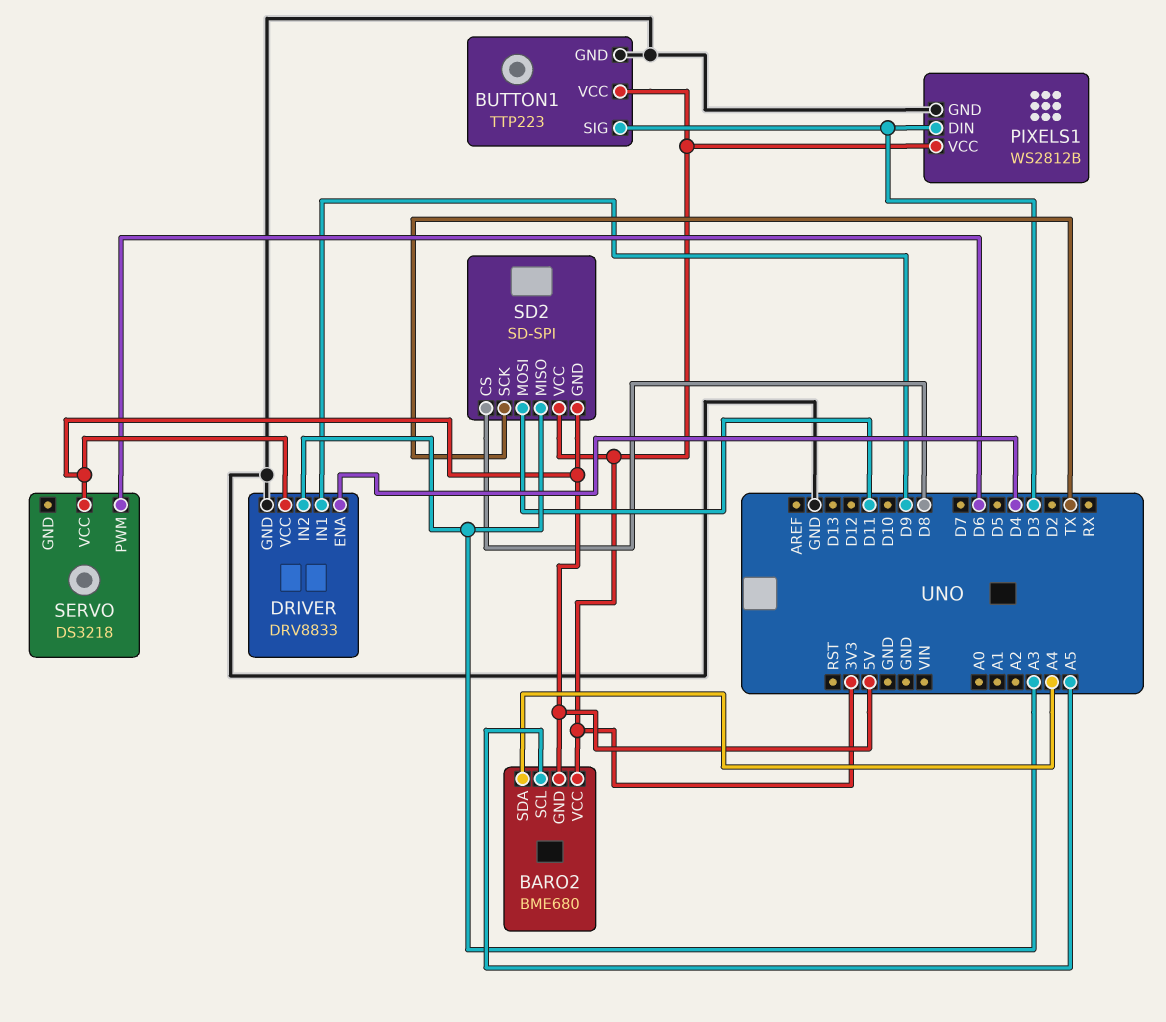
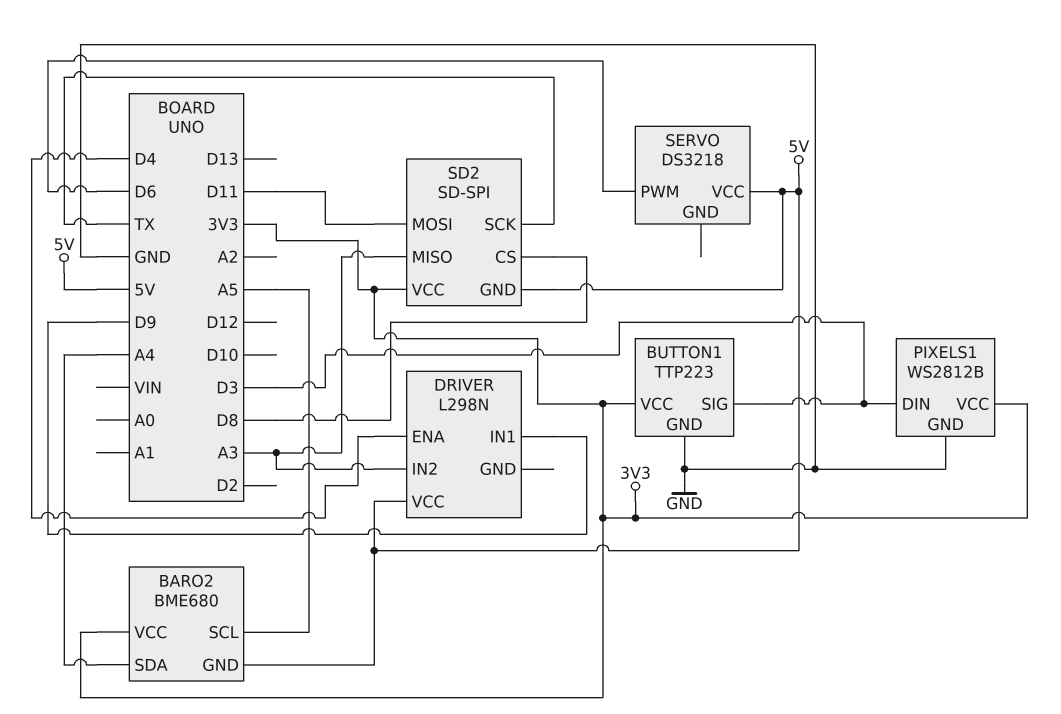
DRIVER: DRV8833 -> L298N
DRIVER pin GND: GND -> none

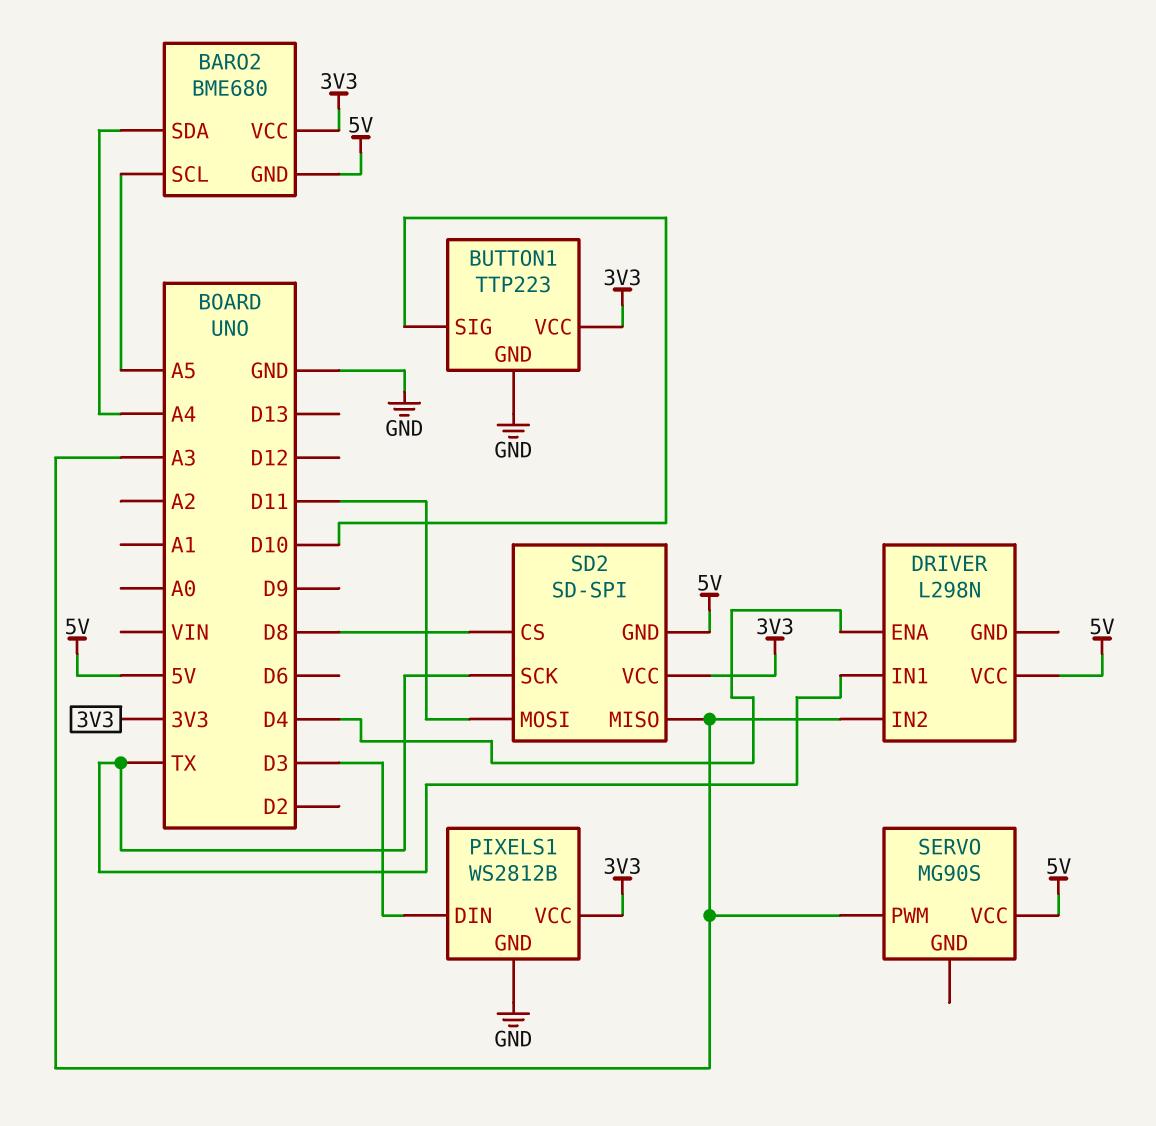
BUTTON1 pin SIG: D3 -> D10
DRIVER pin IN1: D9 -> TX
SERVO: DS3218 -> MG90S
SERVO pin PWM: D6 -> A3

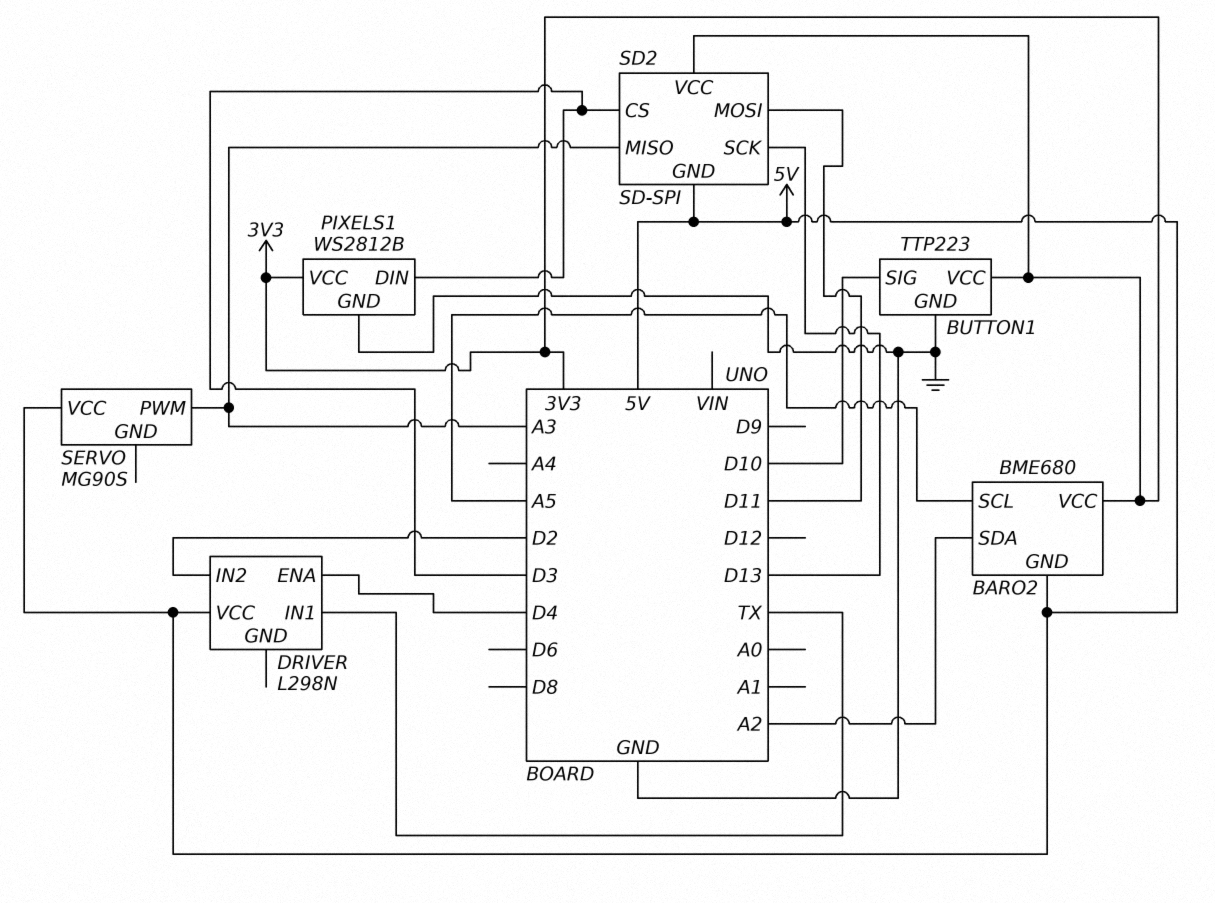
BARO2 pin SDA: A4 -> A2
DRIVER pin IN2: A3 -> D2
SD2 pin CS: D8 -> D3
SD2 pin SCK: TX -> D13

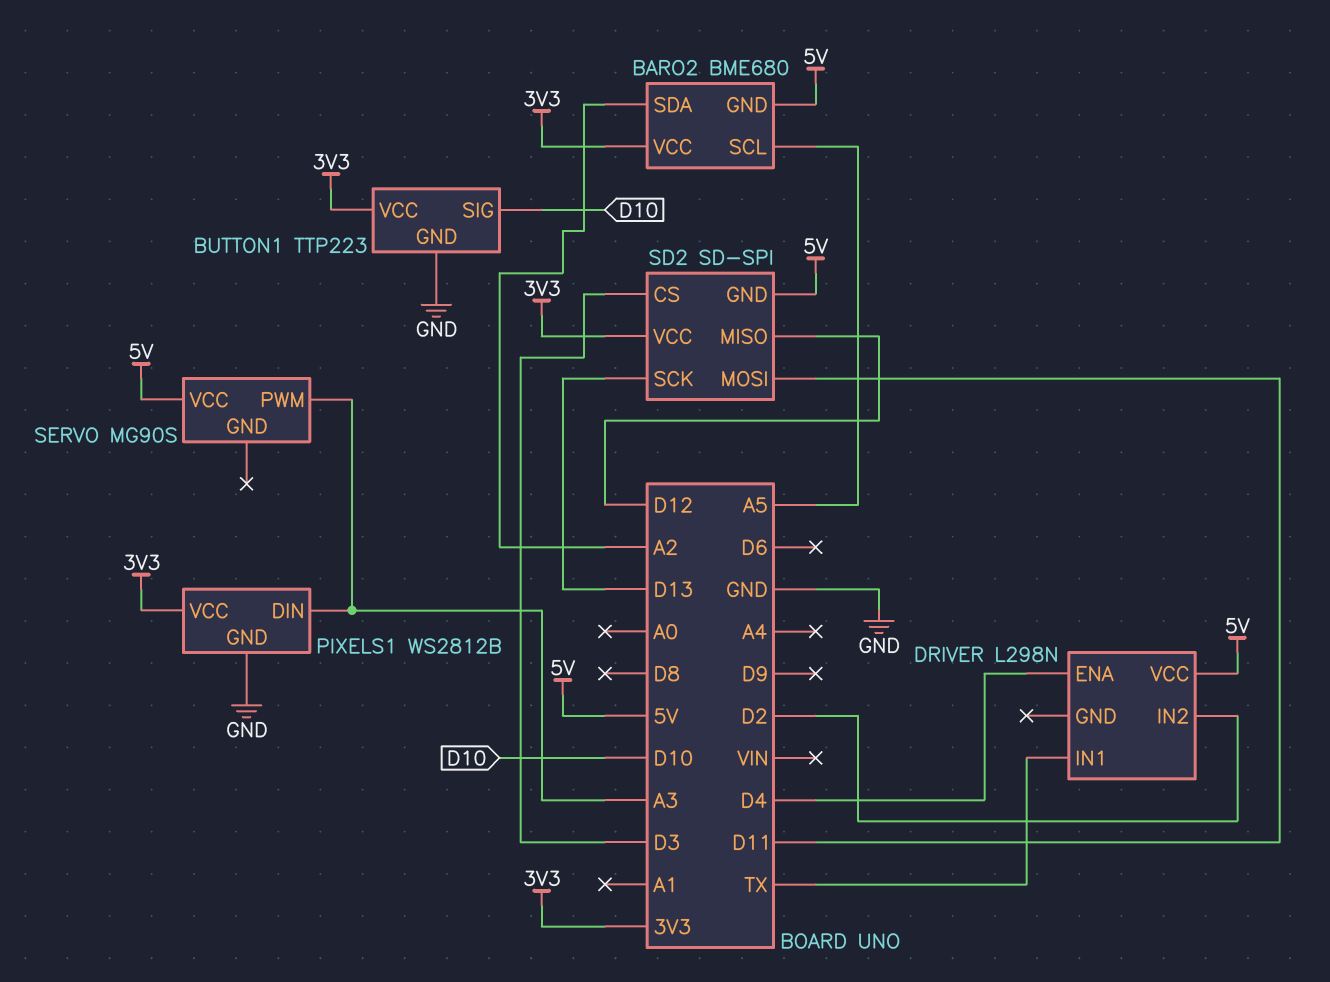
PIXELS1 pin DIN: D3 -> A3
SD2 pin MISO: A3 -> D12

